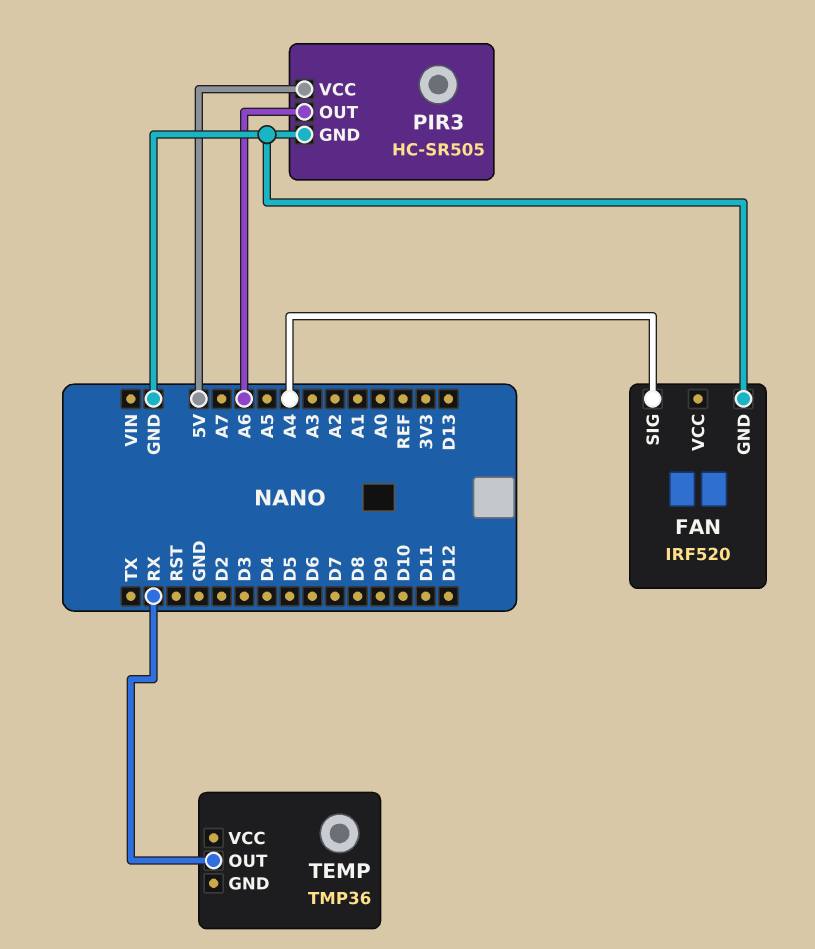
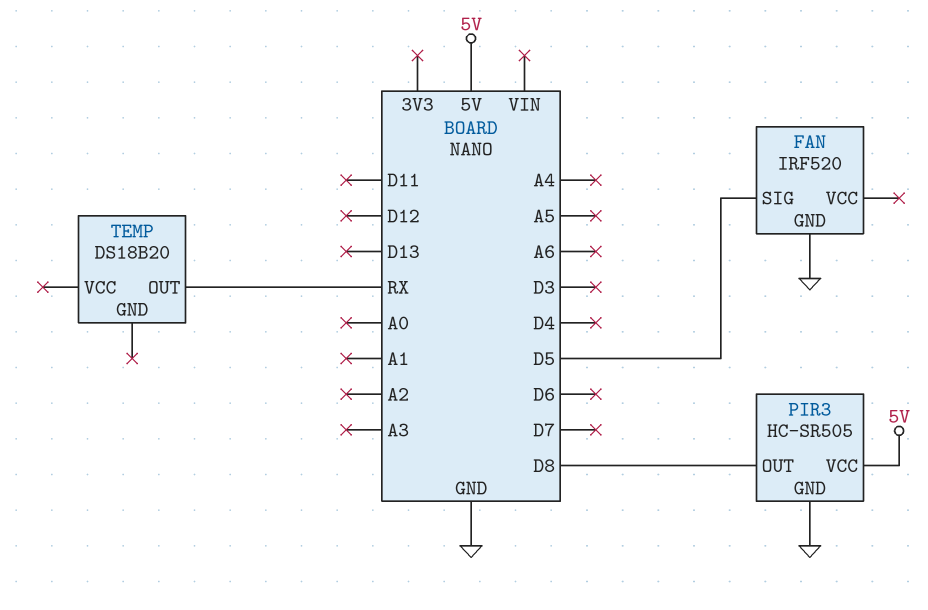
FAN pin SIG: A4 -> D5
PIR3 pin OUT: A6 -> D8
TEMP: TMP36 -> DS18B20

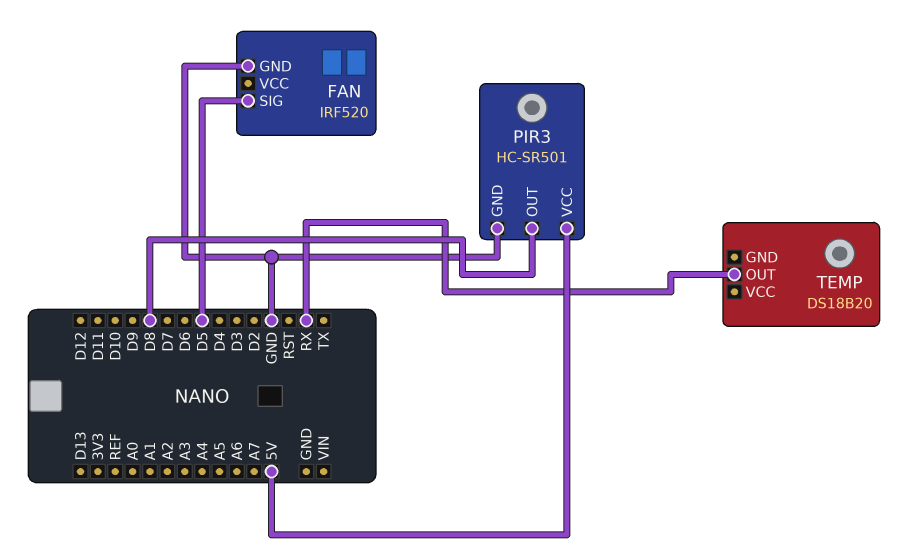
PIR3: HC-SR505 -> HC-SR501

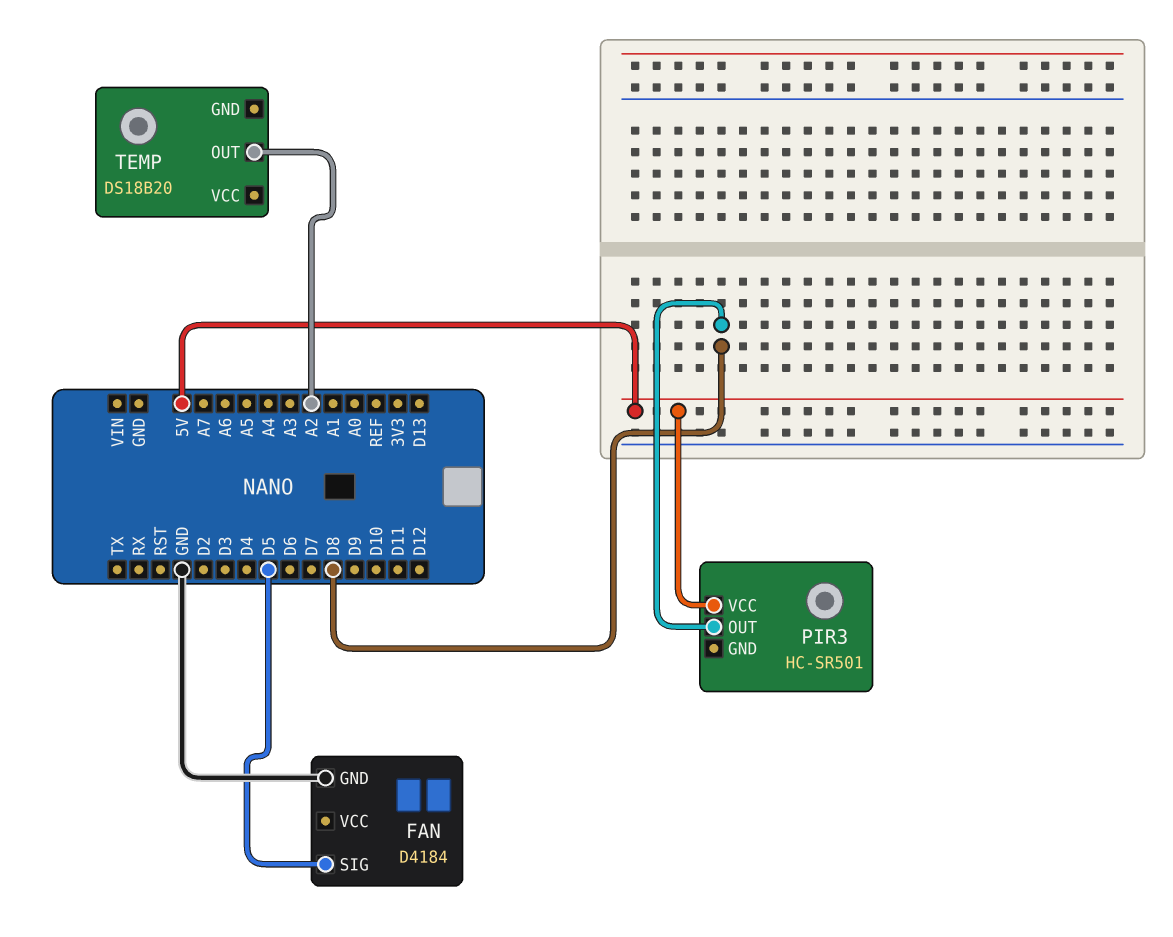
FAN: IRF520 -> D4184
PIR3 pin GND: GND -> none
TEMP pin OUT: RX -> A2

